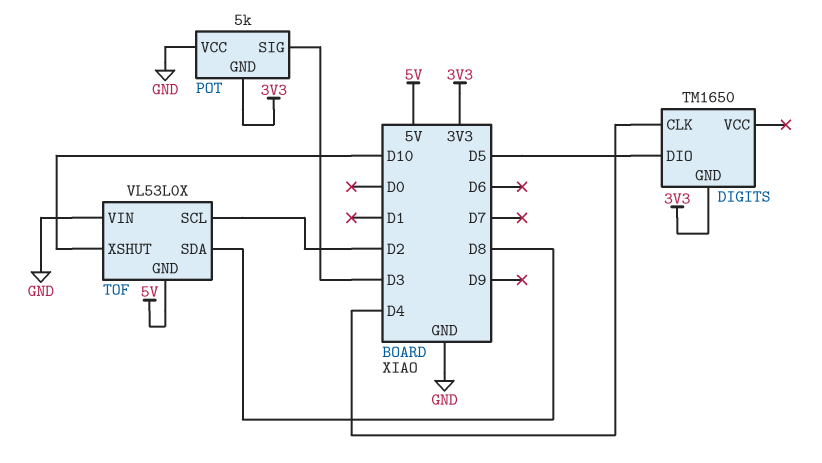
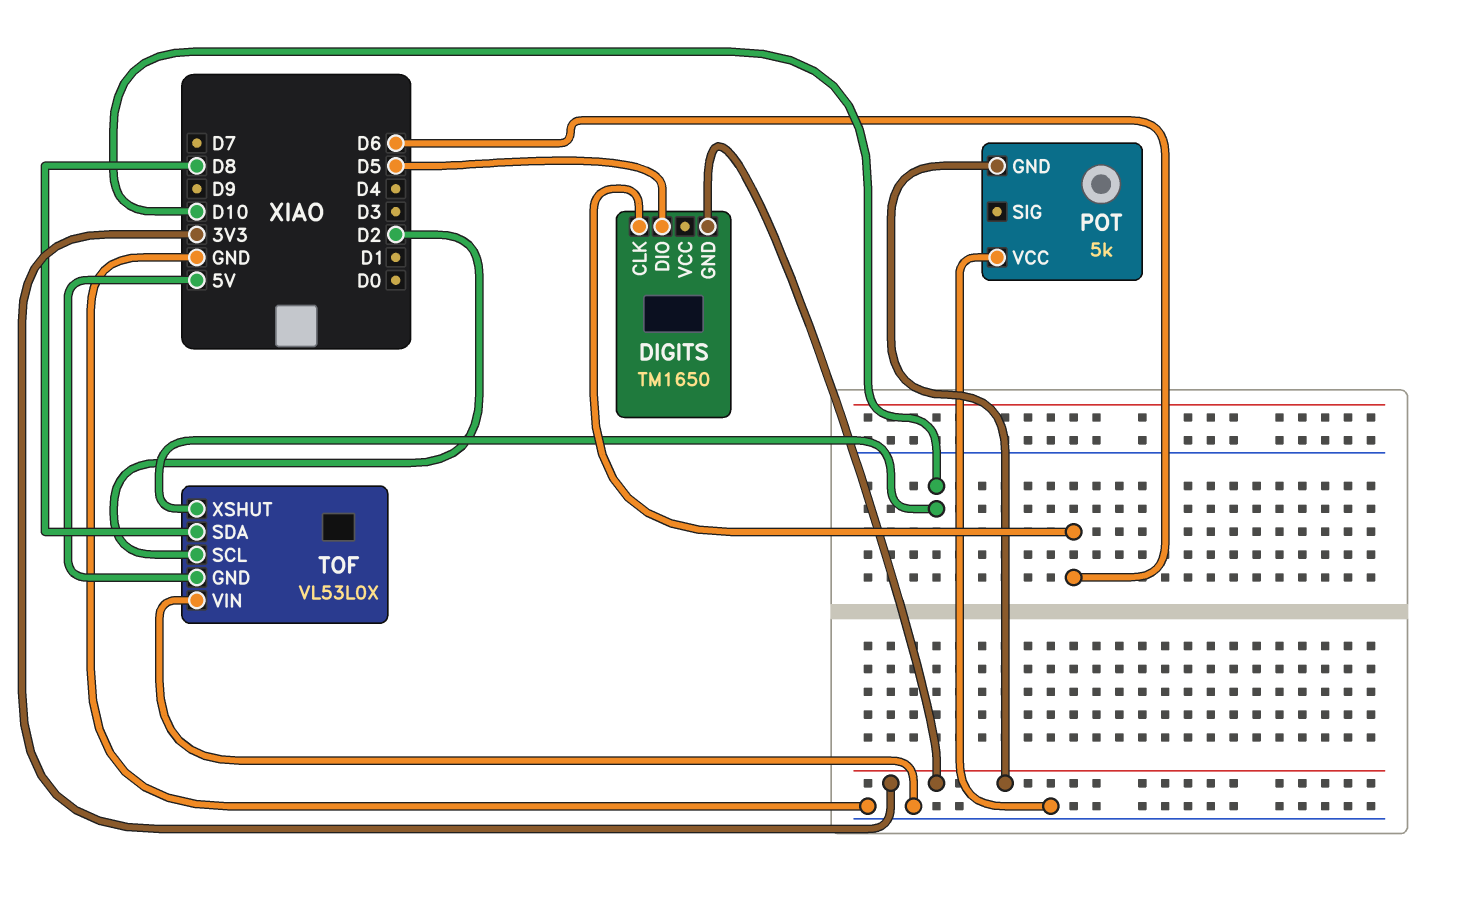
DIGITS pin CLK: D4 -> D6
POT pin SIG: D3 -> none

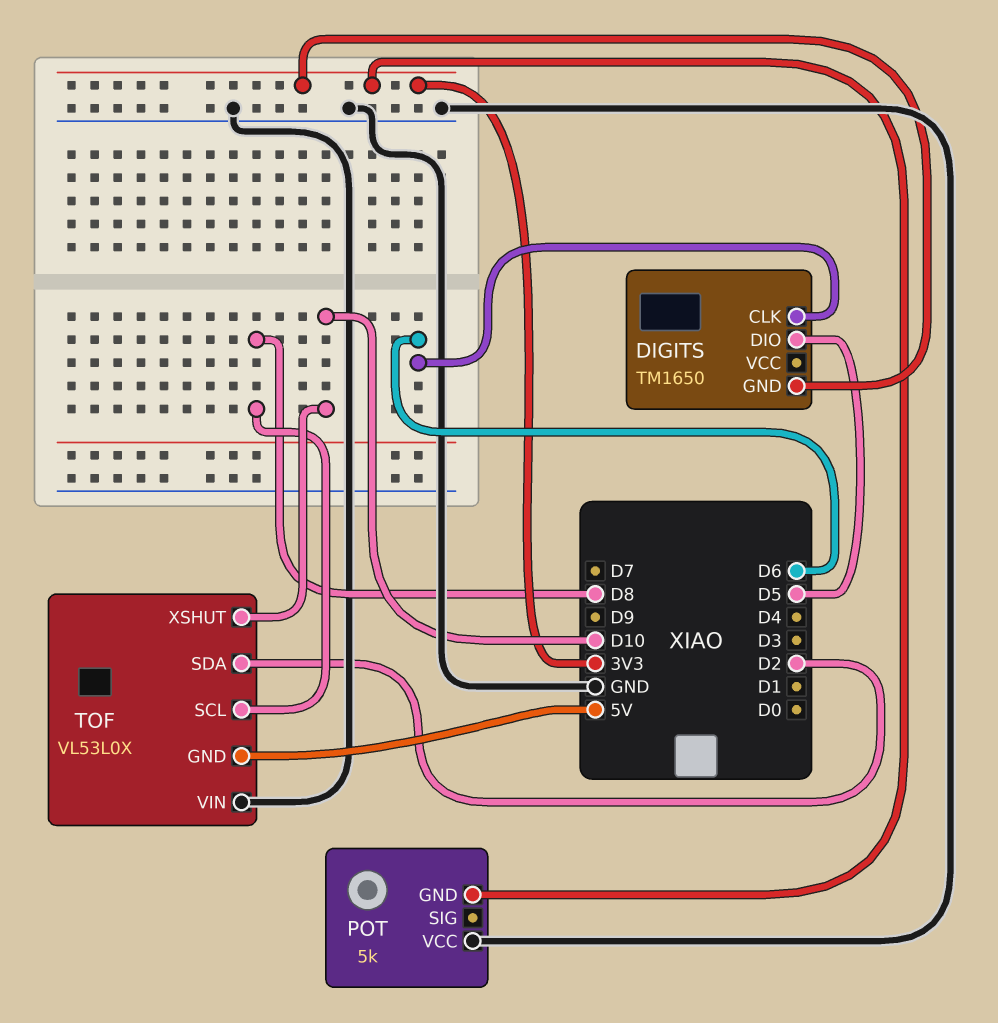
TOF pin SCL: D2 -> D8
TOF pin SDA: D8 -> D2

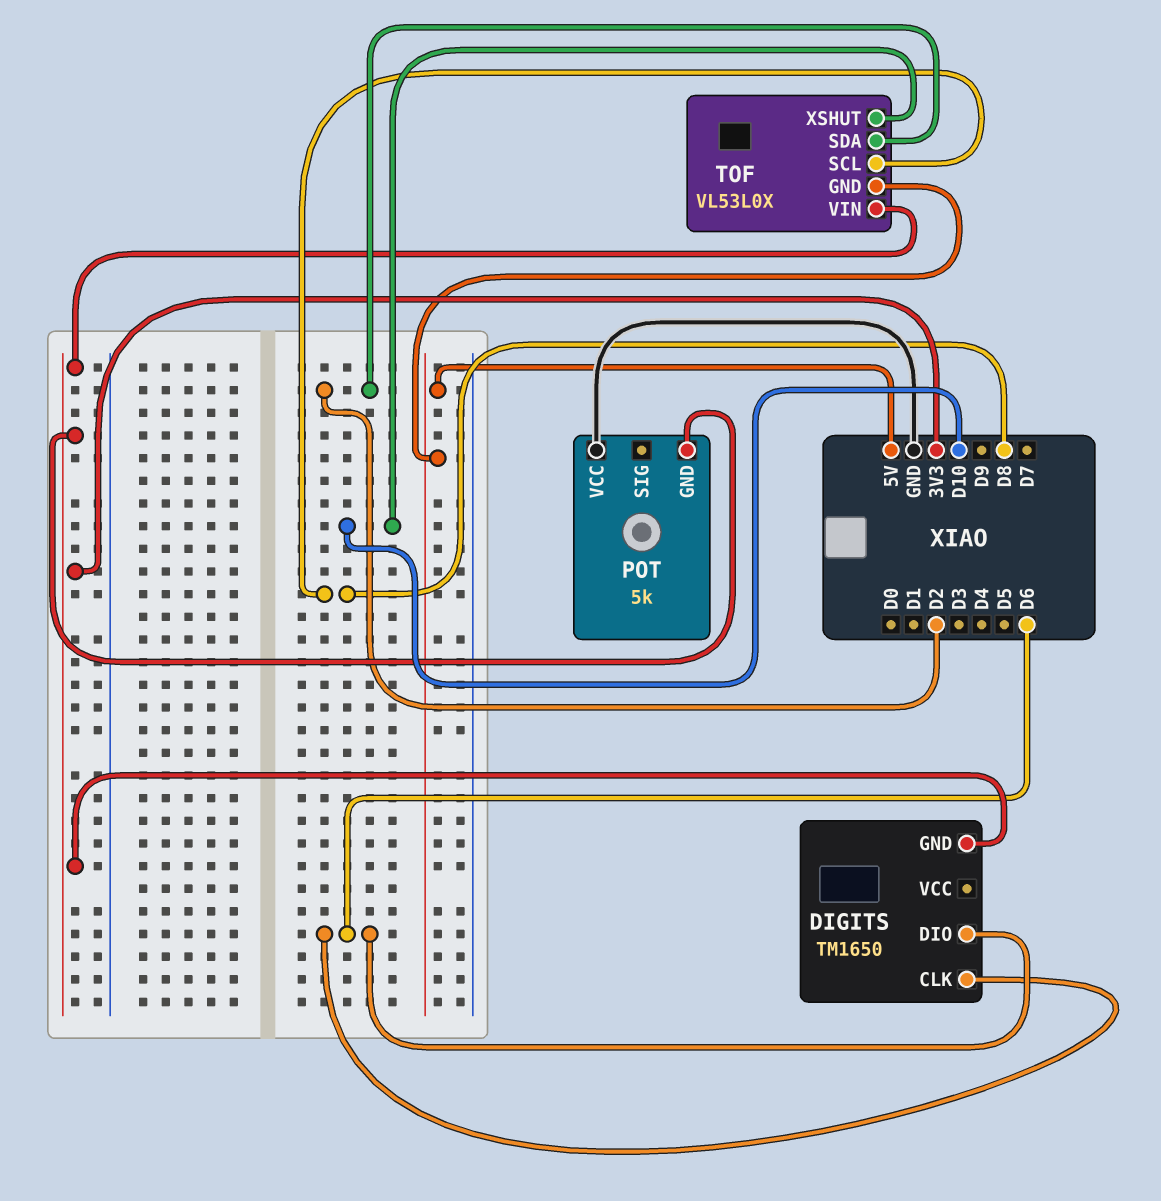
DIGITS pin DIO: D5 -> D6
TOF pin VIN: GND -> 3V3

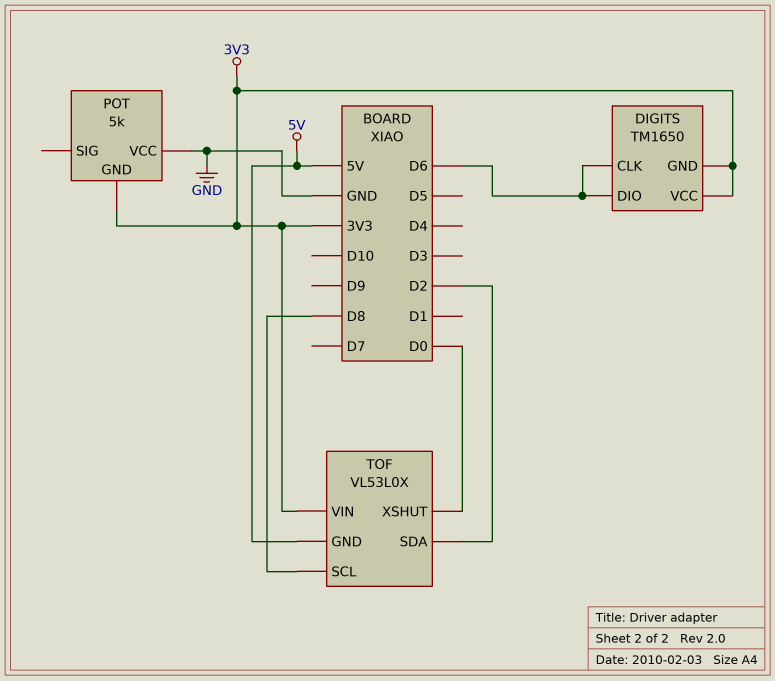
DIGITS pin VCC: none -> 3V3
TOF pin XSHUT: D10 -> D0

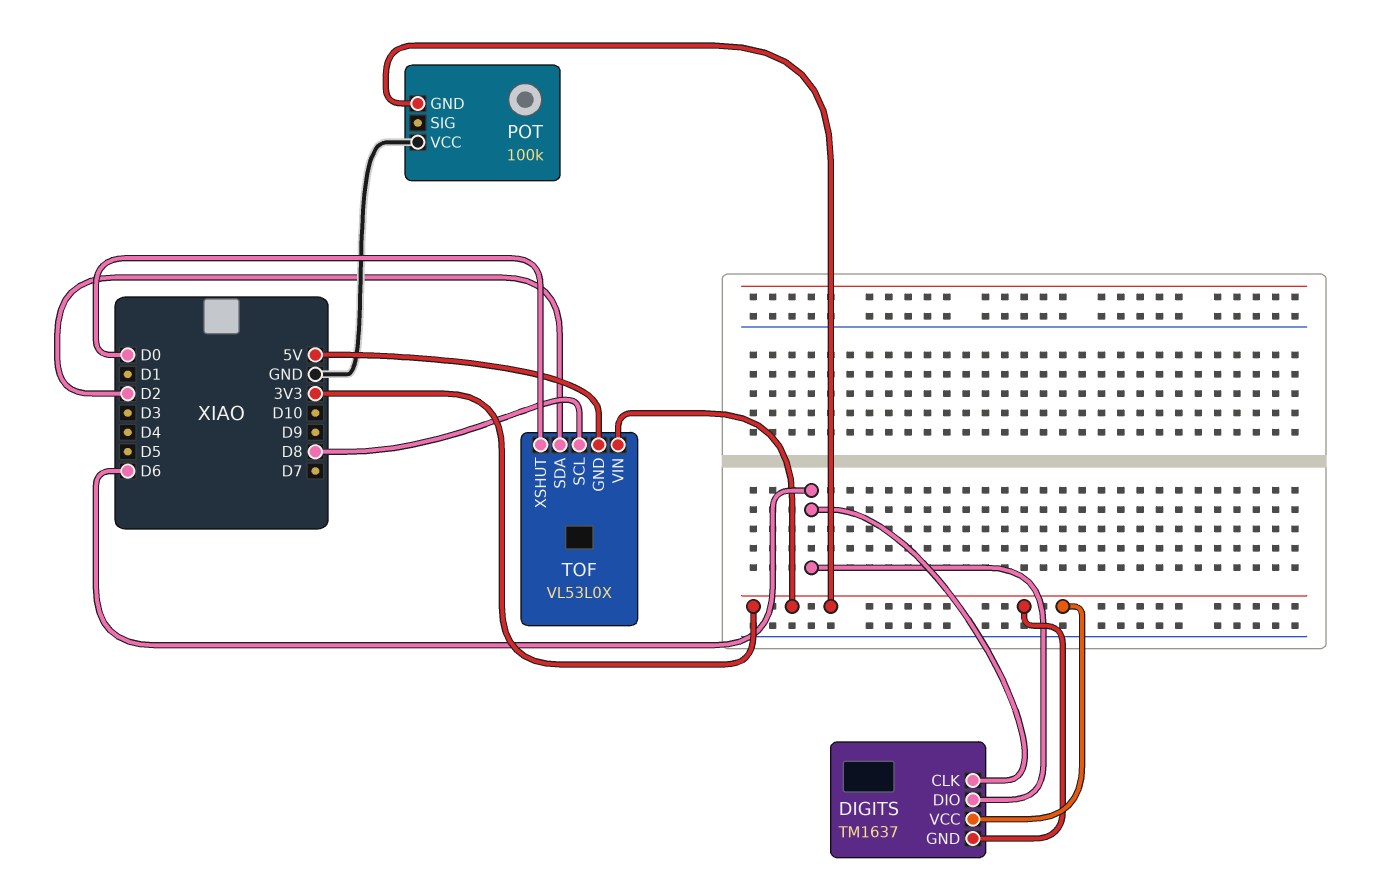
DIGITS: TM1650 -> TM1637
POT: 5k -> 100k

